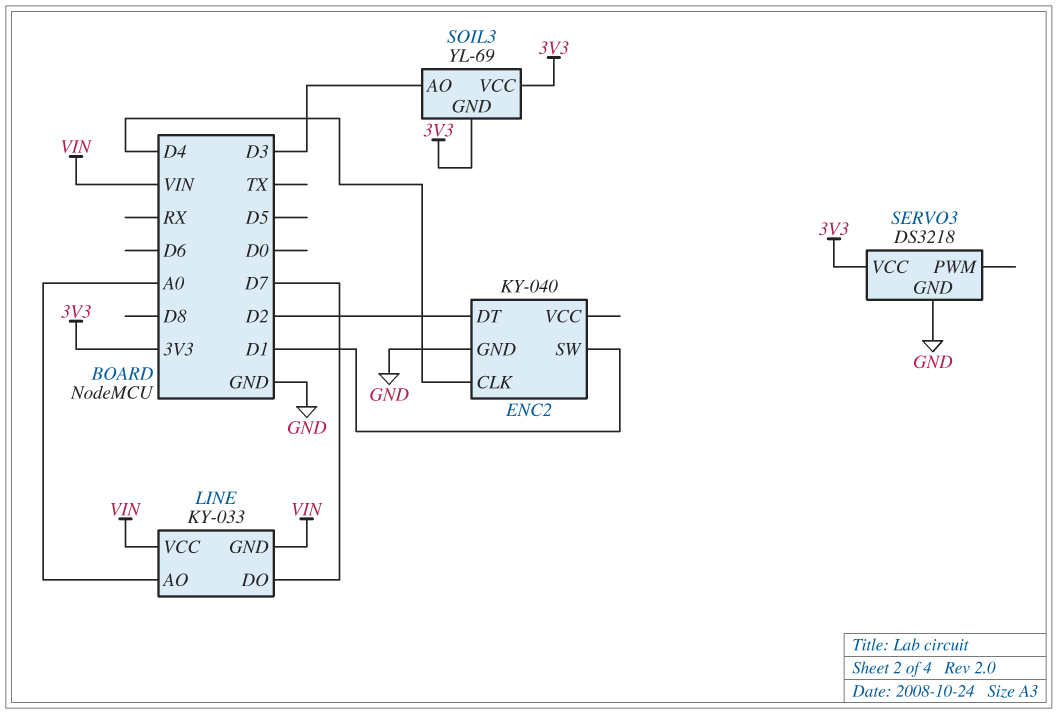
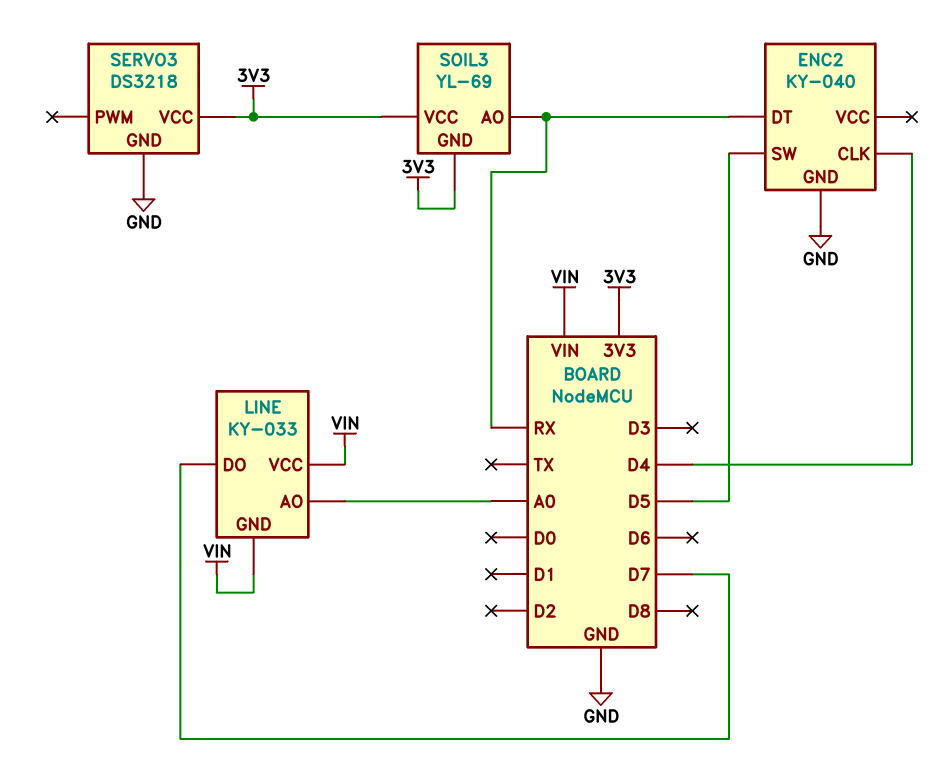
ENC2 pin DT: D2 -> RX
ENC2 pin SW: D1 -> D5
SOIL3 pin AO: D3 -> RX

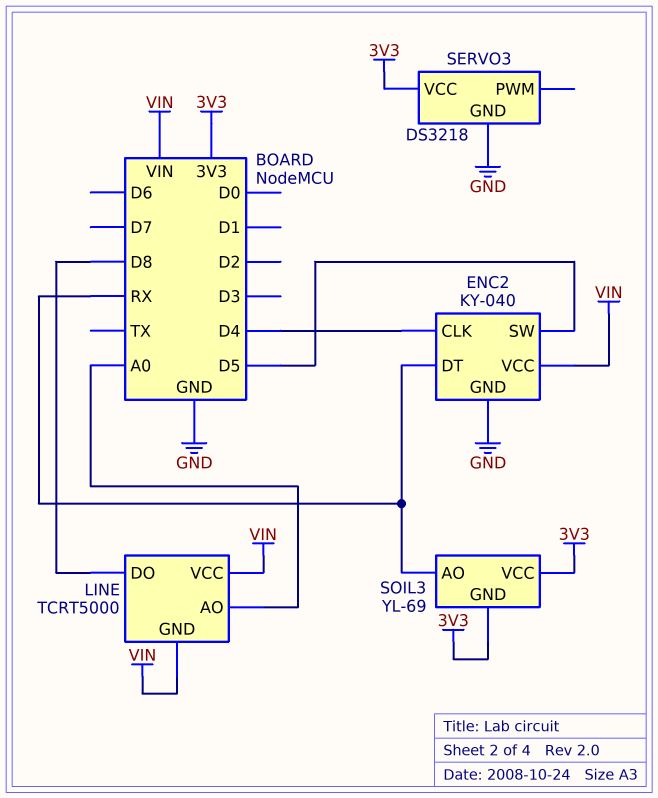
ENC2 pin VCC: none -> VIN
LINE: KY-033 -> TCRT5000
LINE pin DO: D7 -> D8

